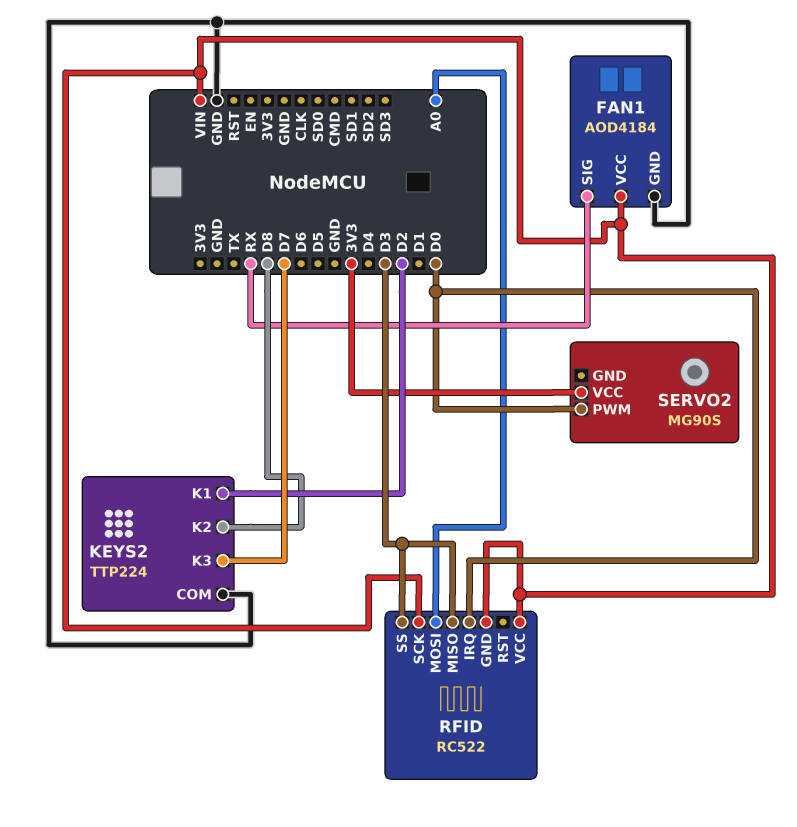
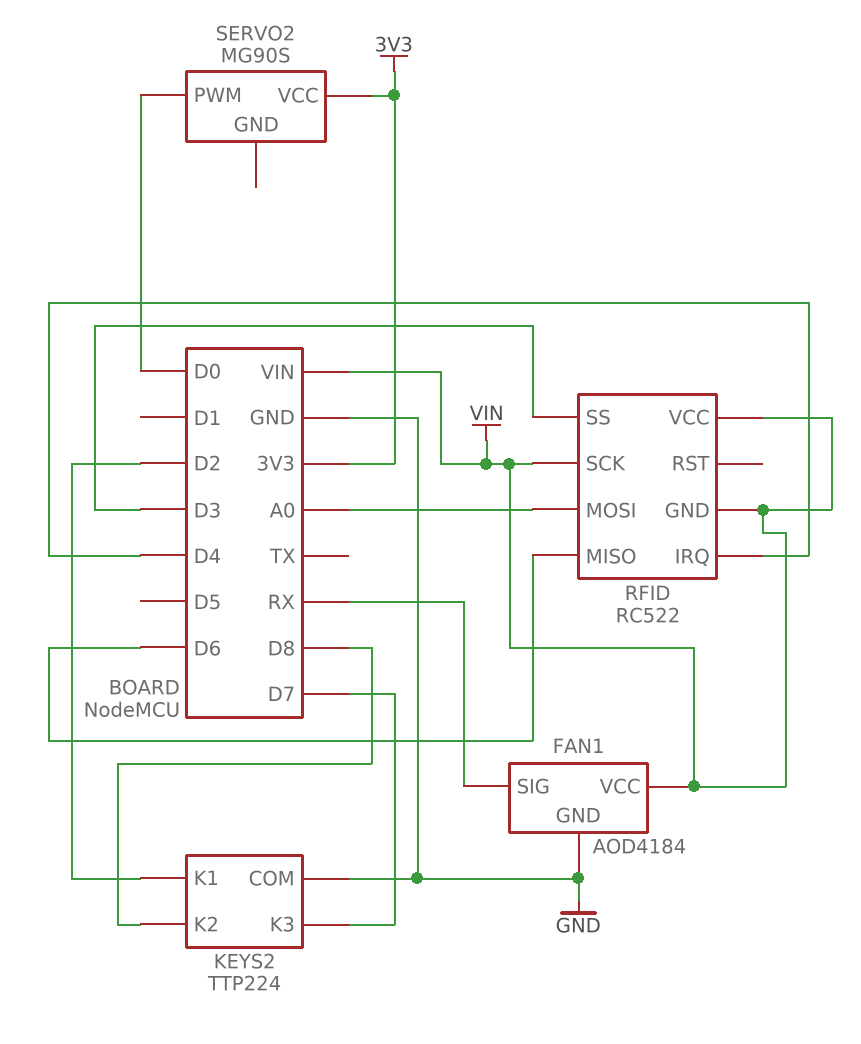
RFID pin IRQ: D0 -> D4
RFID pin MISO: D3 -> D6

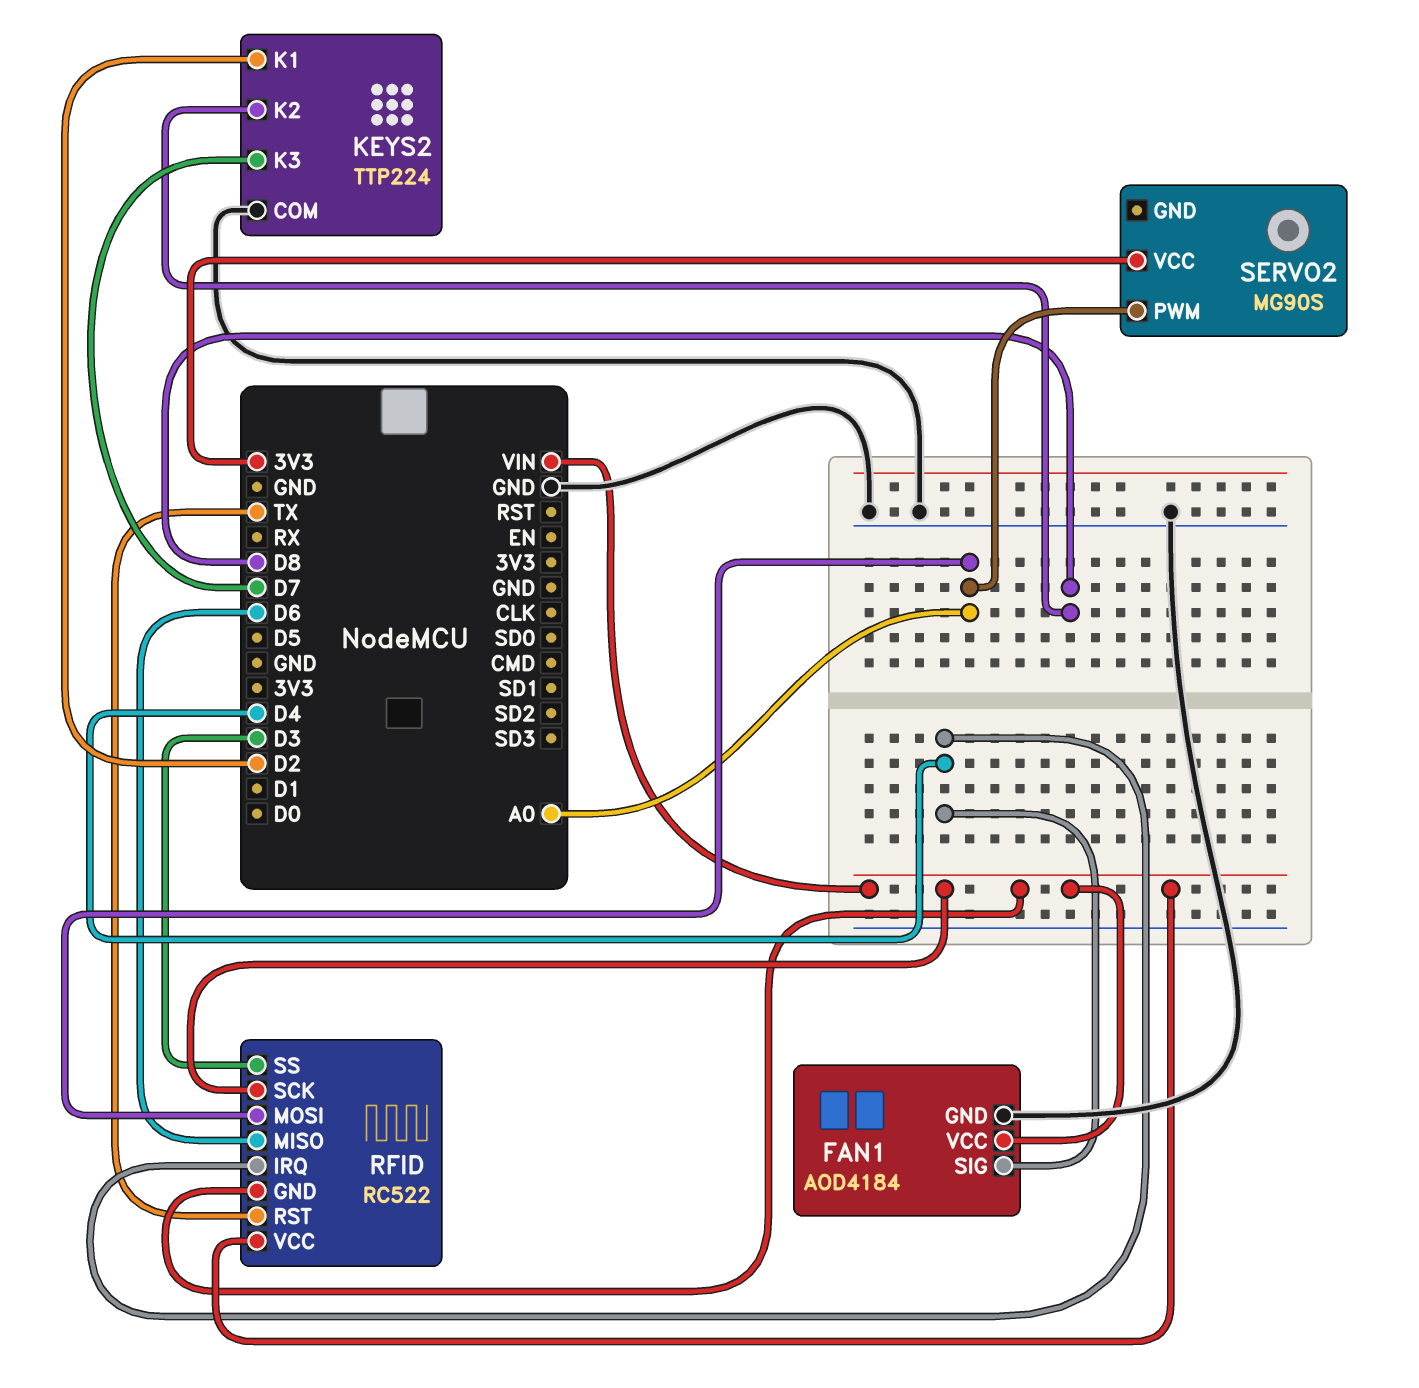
FAN1 pin SIG: RX -> D4
RFID pin RST: none -> TX
SERVO2 pin PWM: D0 -> A0

